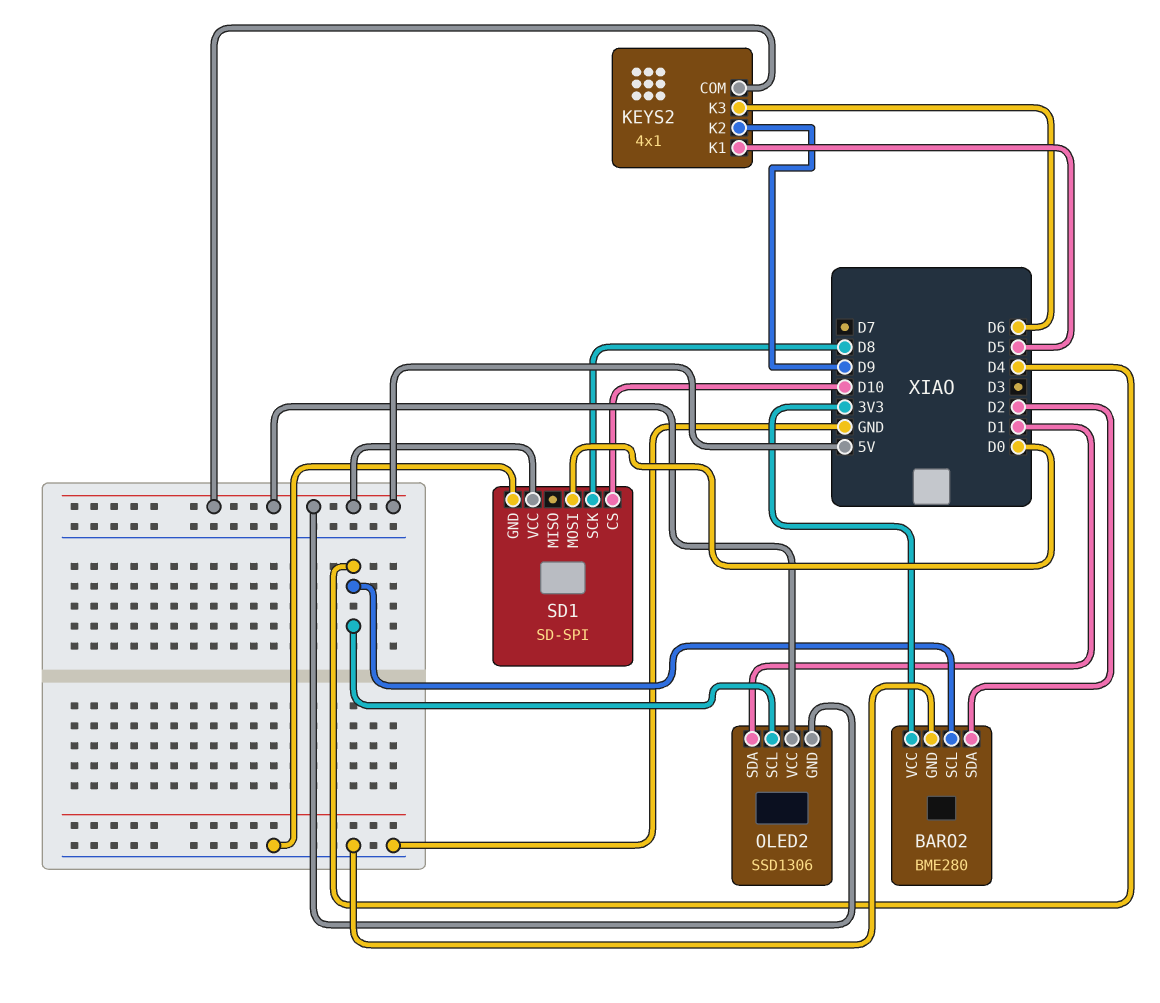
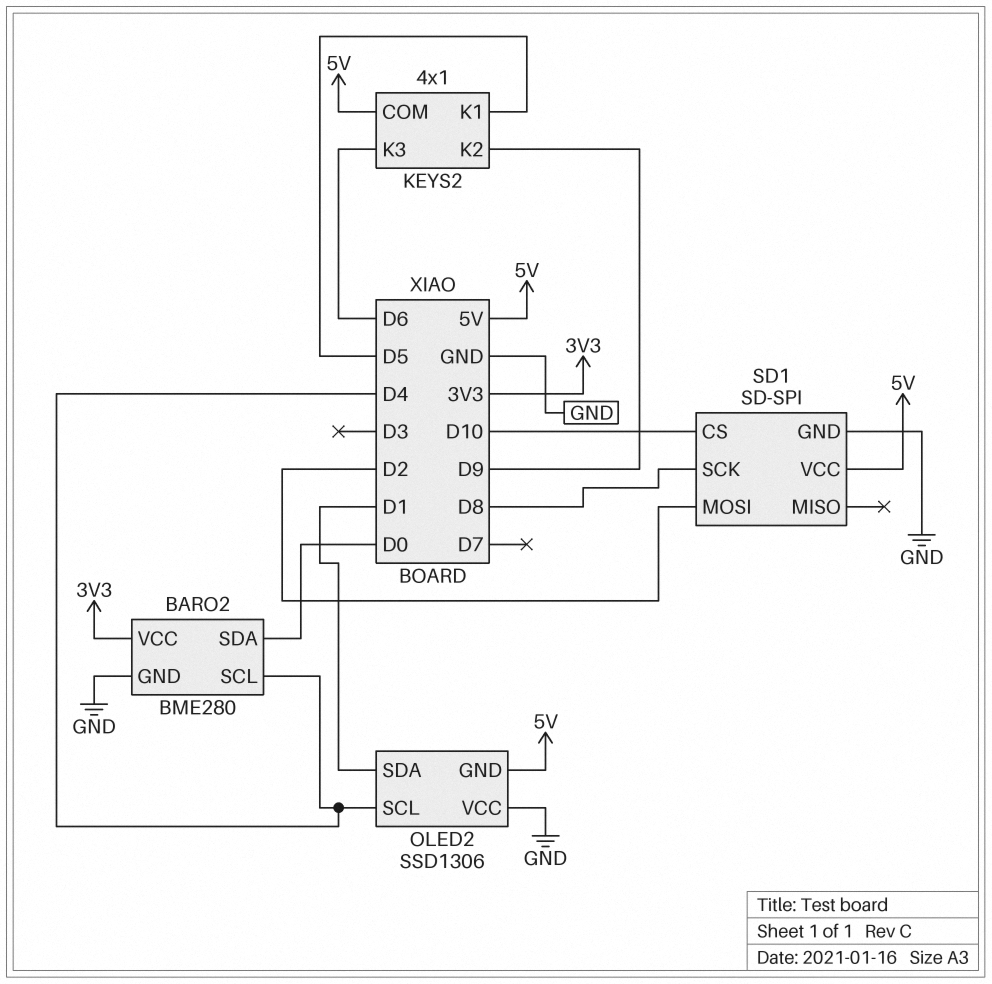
BARO2 pin SDA: D2 -> D0
OLED2 pin VCC: 5V -> GND
SD1 pin MOSI: D0 -> D2

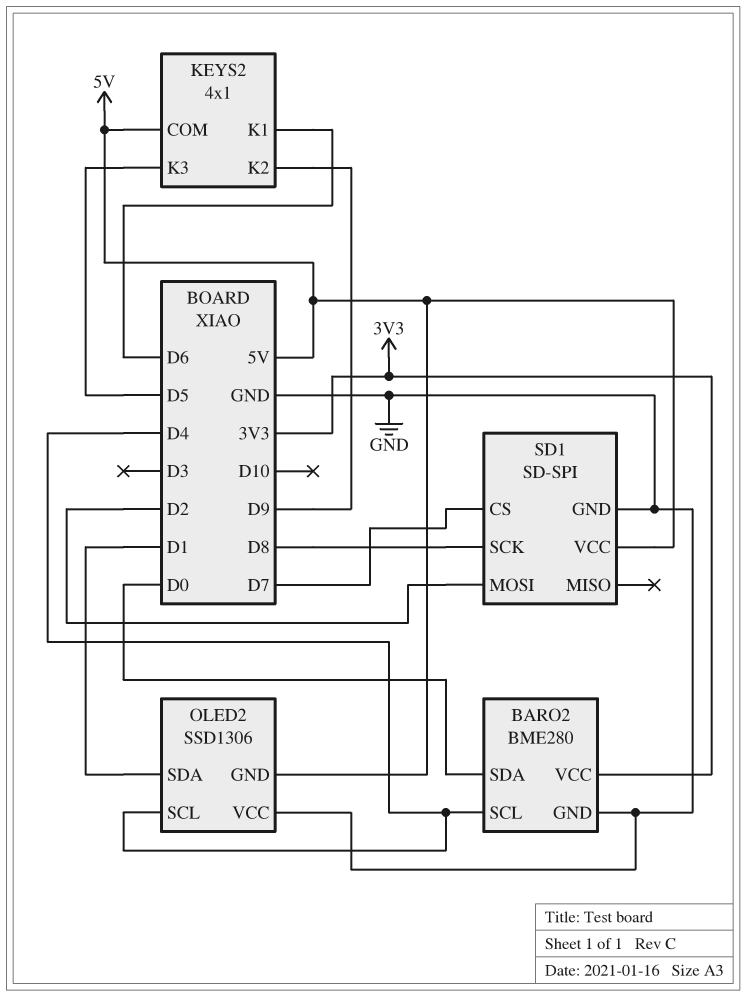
KEYS2 pin K1: D5 -> D6
KEYS2 pin K3: D6 -> D5
SD1 pin CS: D10 -> D7

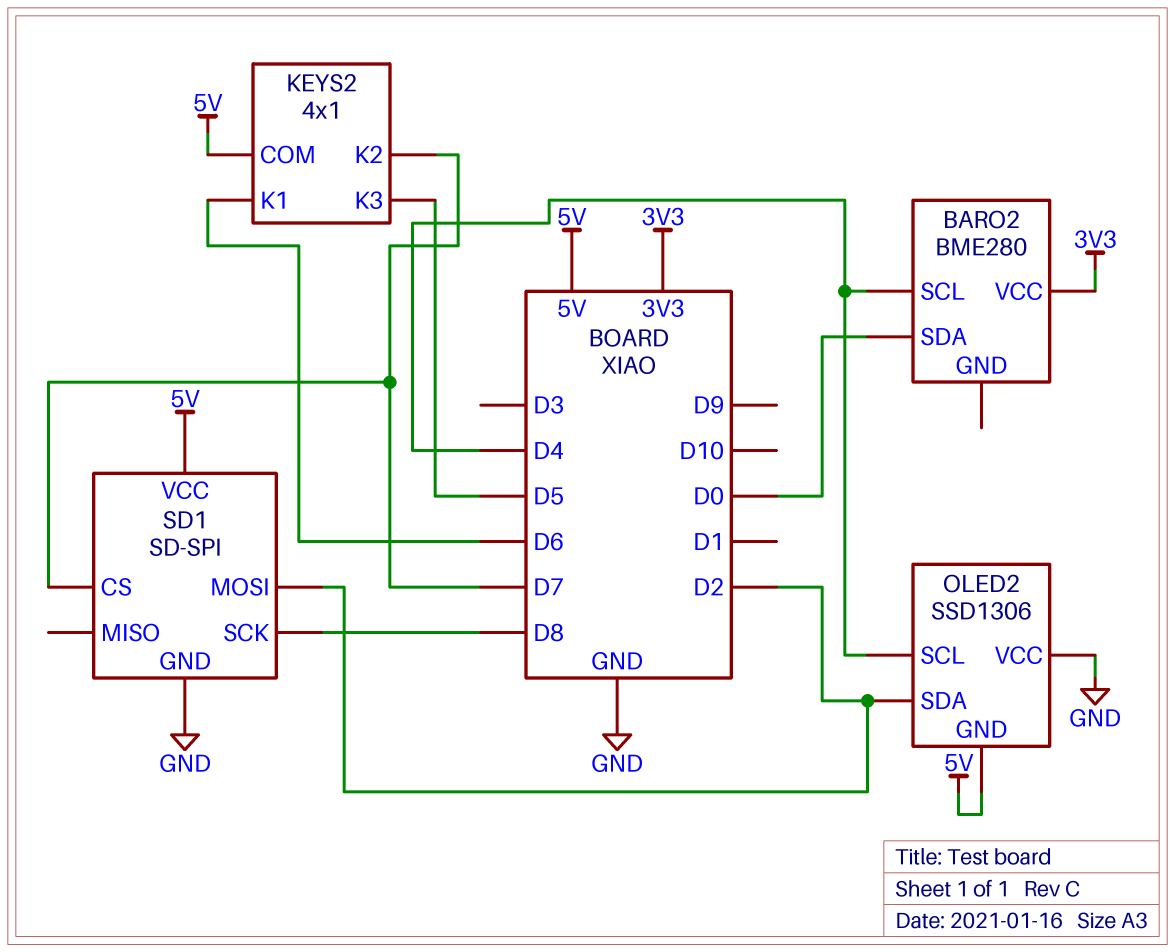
BARO2 pin GND: GND -> none
KEYS2 pin K2: D9 -> D7
OLED2 pin SDA: D1 -> D2

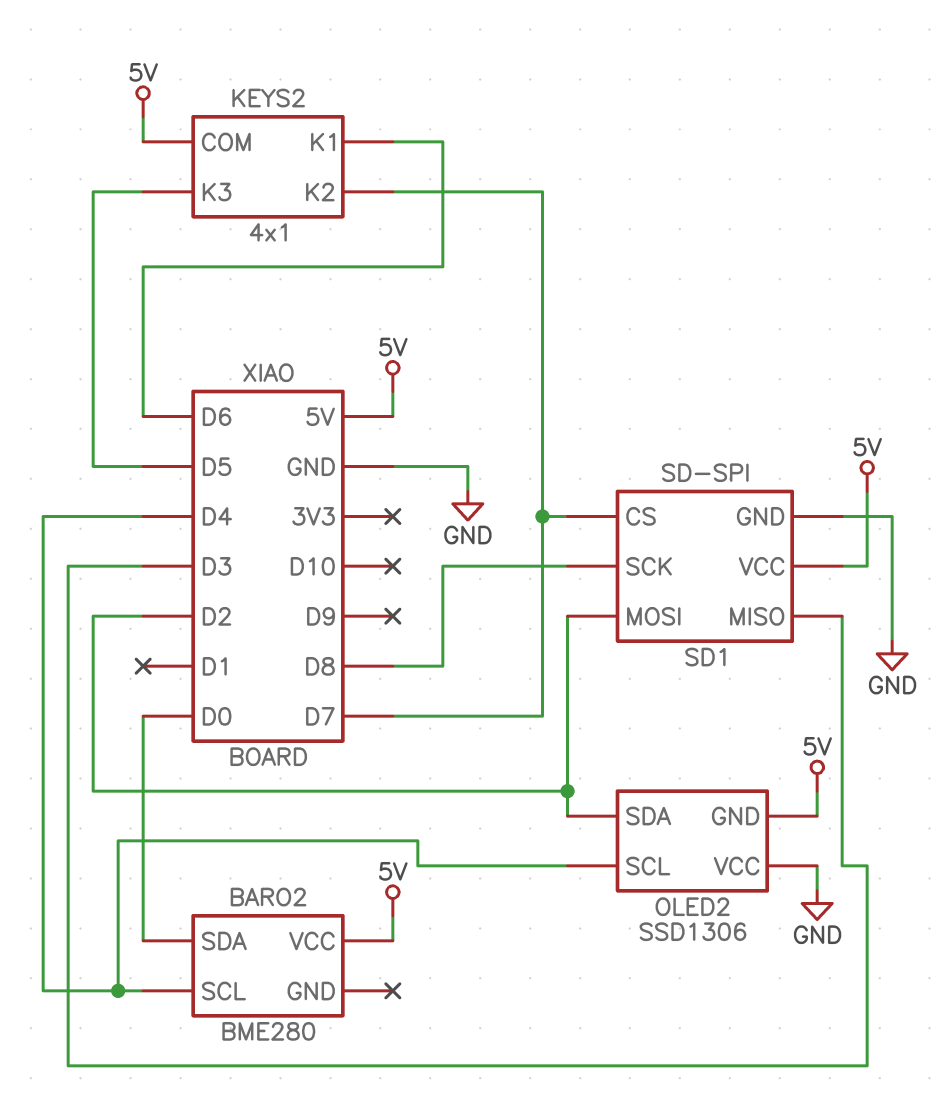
BARO2 pin VCC: 3V3 -> 5V
SD1 pin MISO: none -> D3

